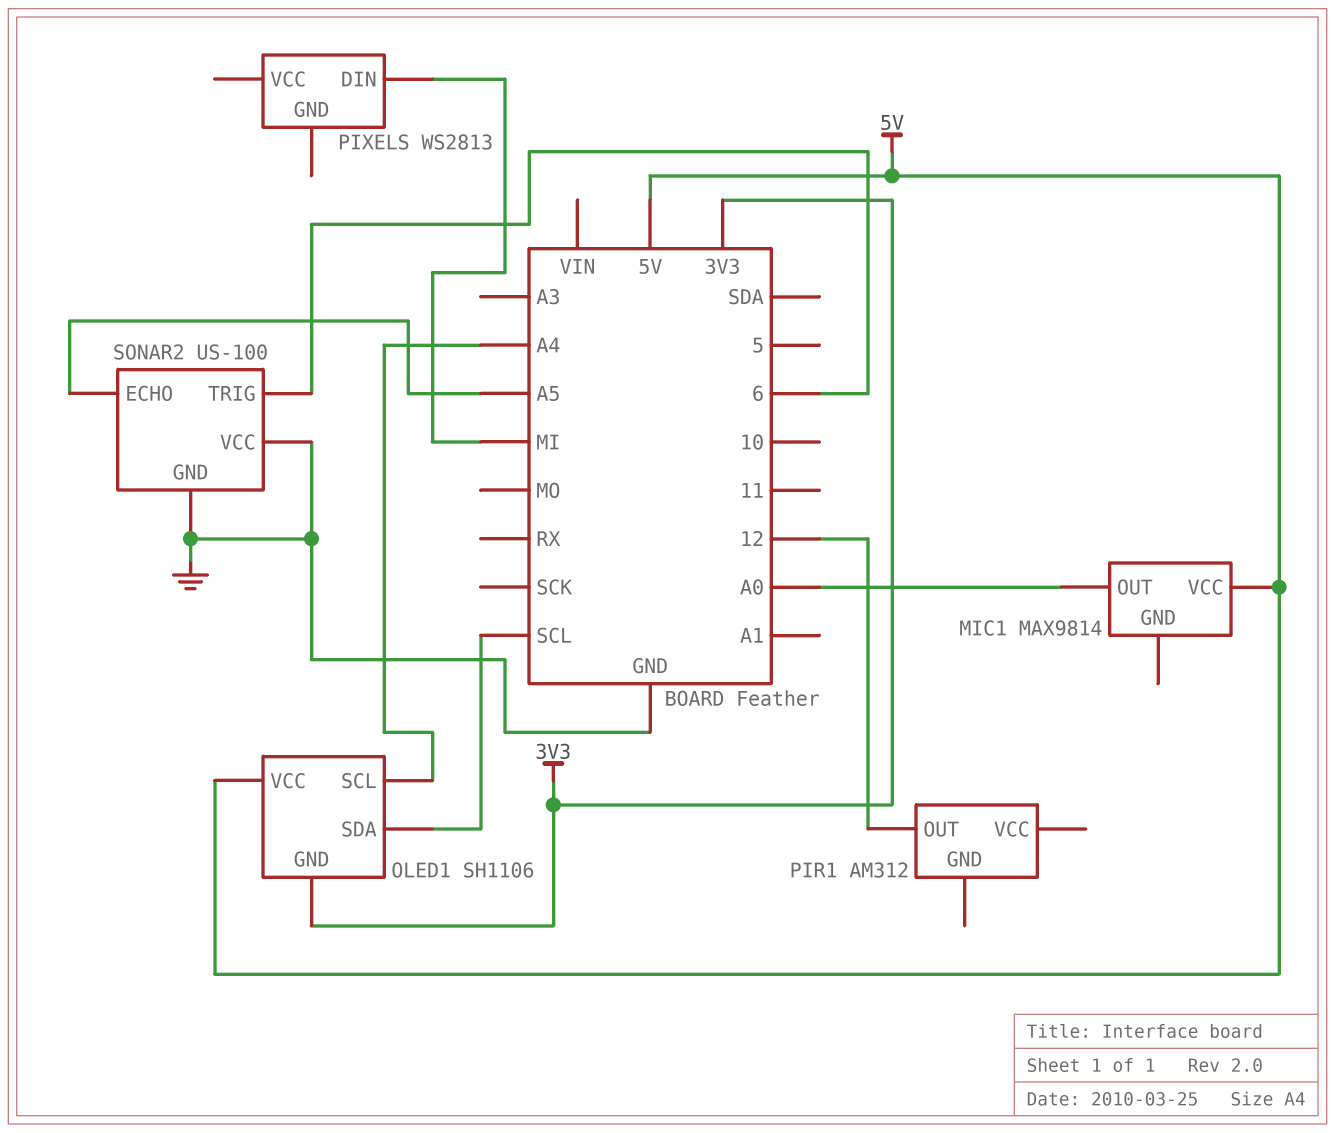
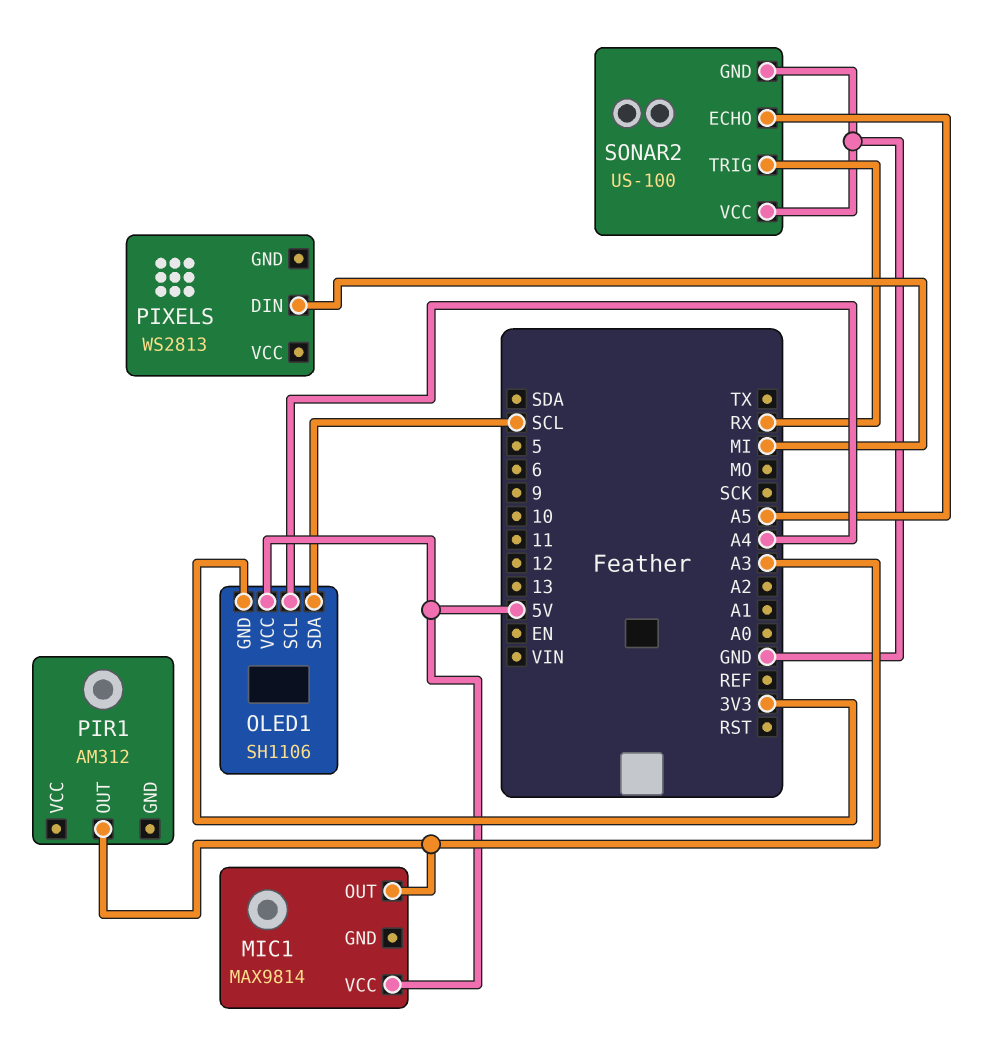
MIC1 pin OUT: A0 -> A3
PIR1 pin OUT: 12 -> A3
SONAR2 pin TRIG: 6 -> RX

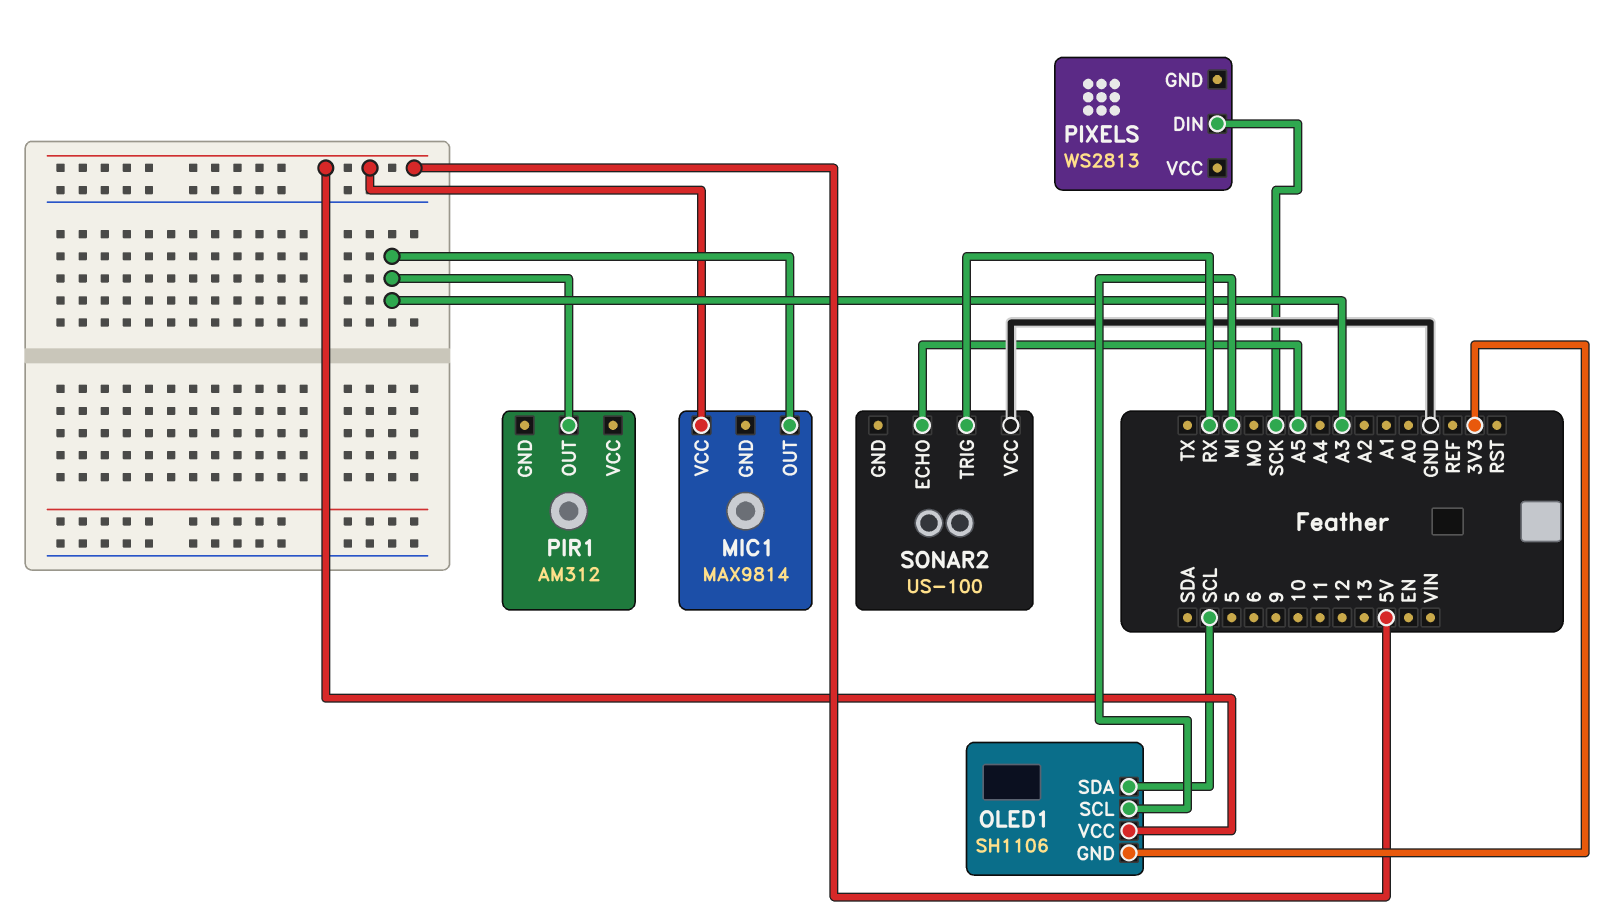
OLED1 pin SCL: A4 -> MI
PIXELS pin DIN: MI -> SCK
SONAR2 pin GND: GND -> none

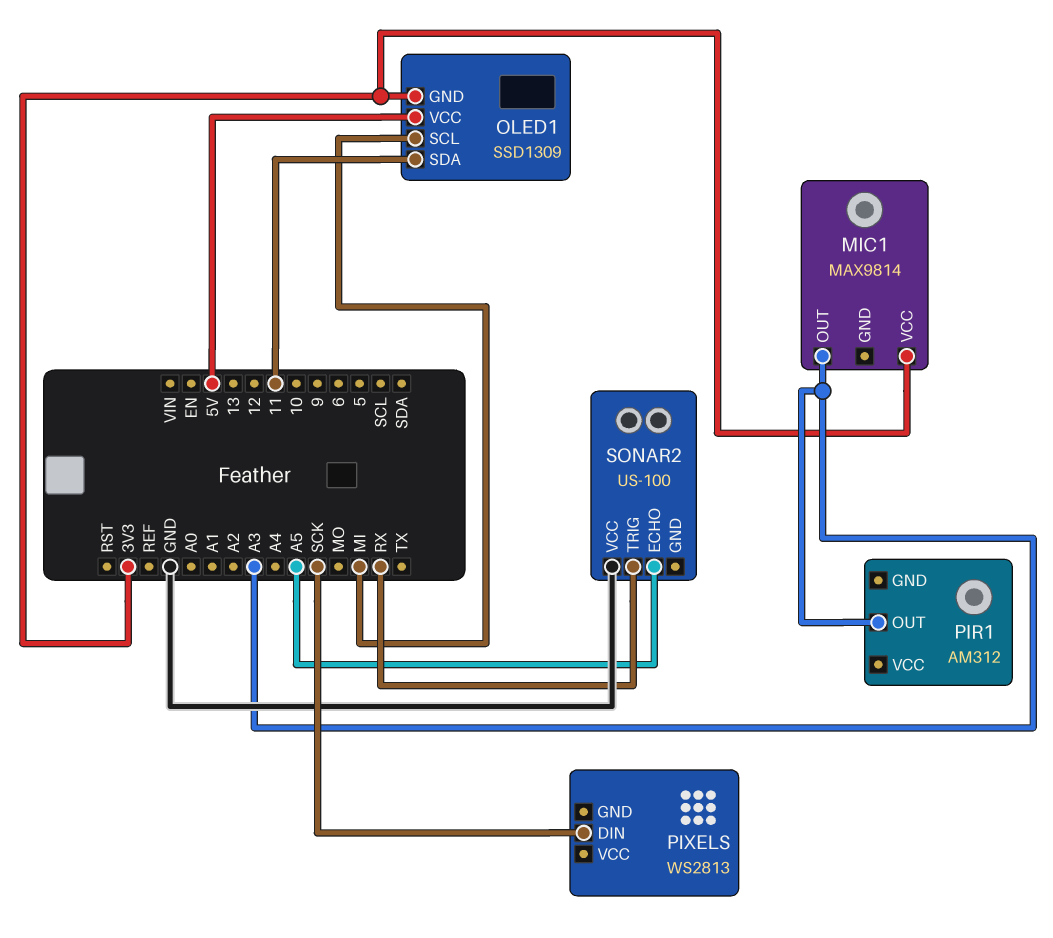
MIC1 pin VCC: 5V -> 3V3
OLED1: SH1106 -> SSD1309
OLED1 pin SDA: SCL -> 11

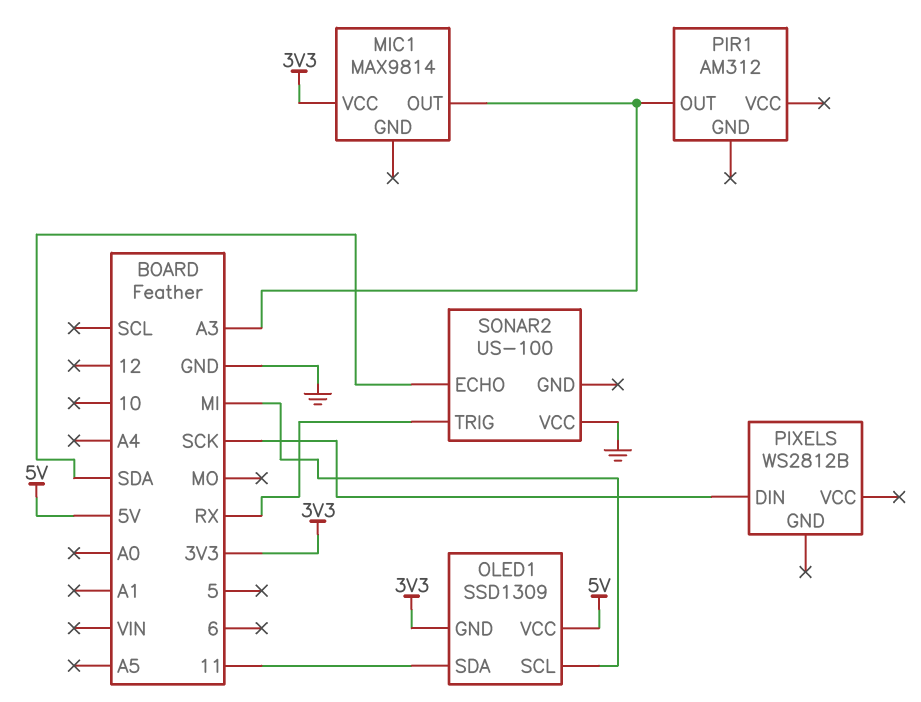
PIXELS: WS2813 -> WS2812B
SONAR2 pin ECHO: A5 -> SDA

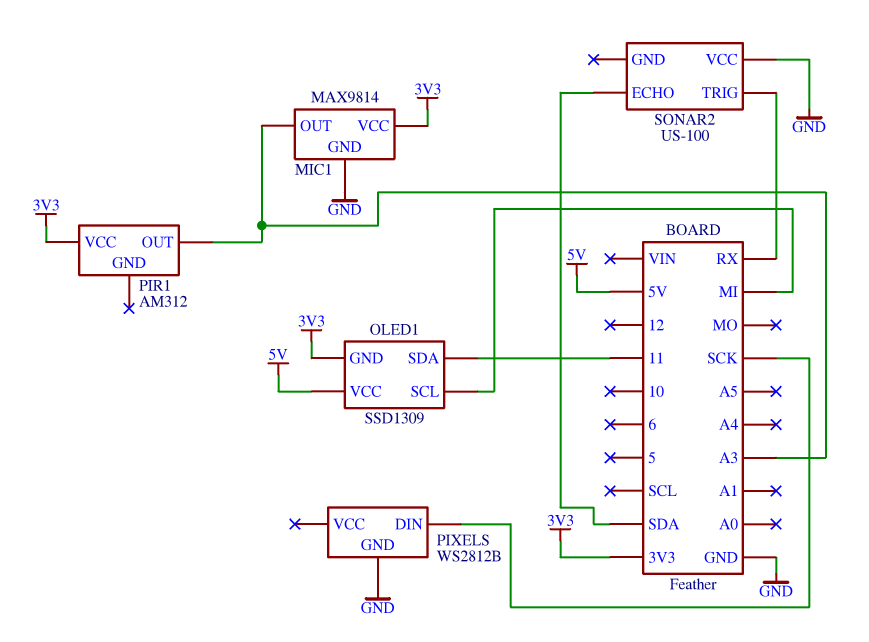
MIC1 pin GND: none -> GND
PIR1 pin VCC: none -> 3V3
PIXELS pin GND: none -> GND

